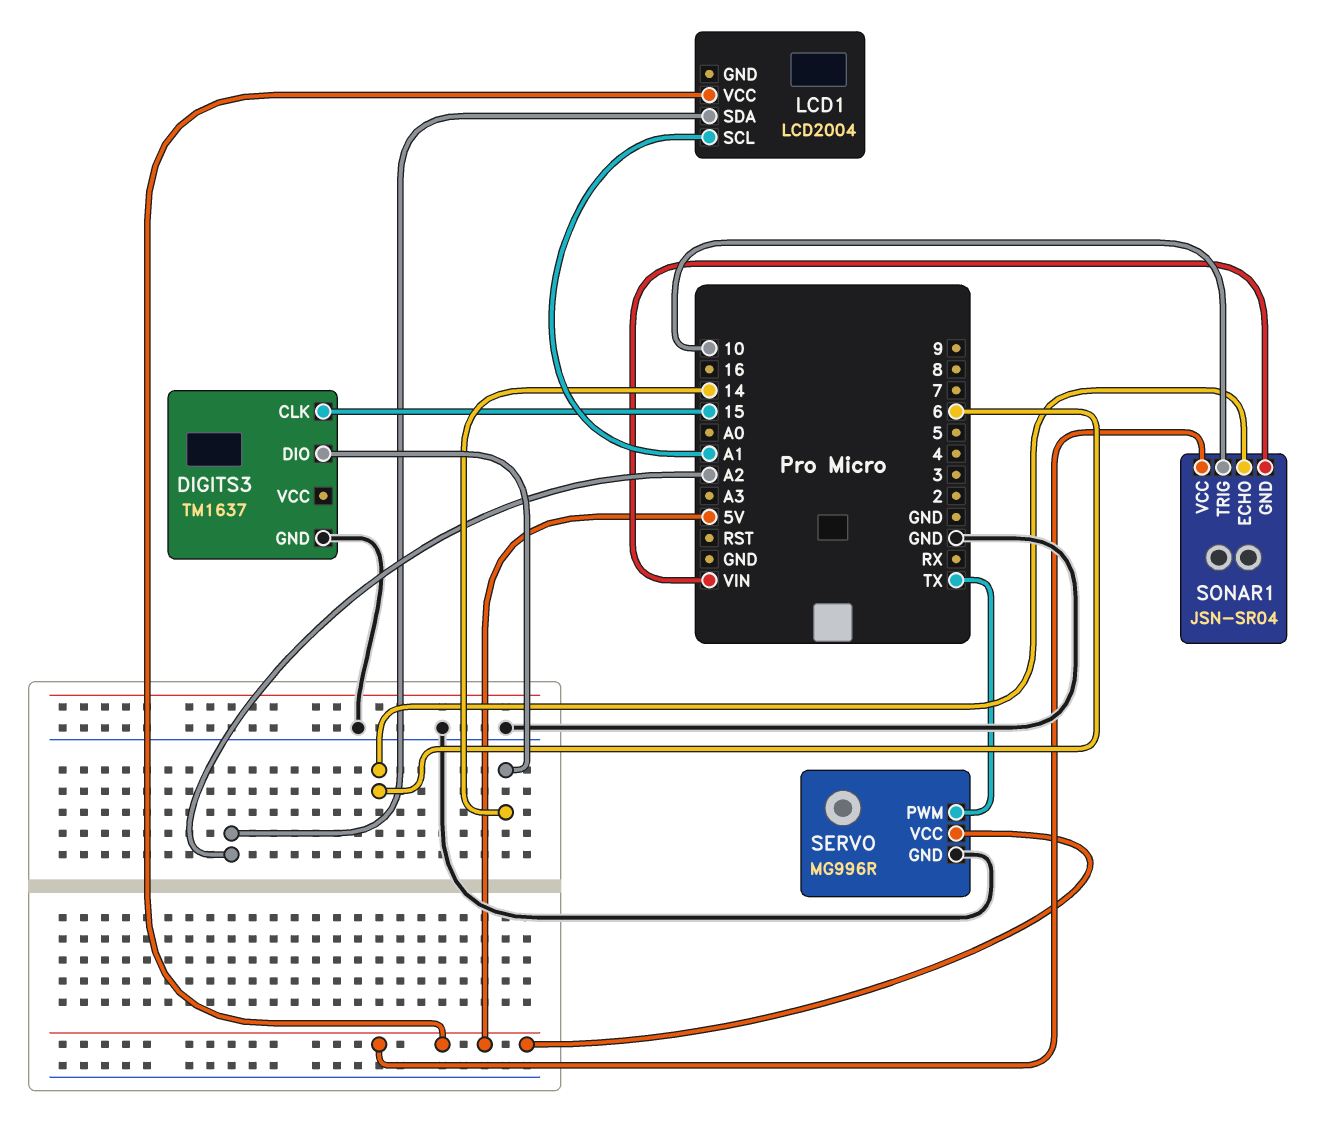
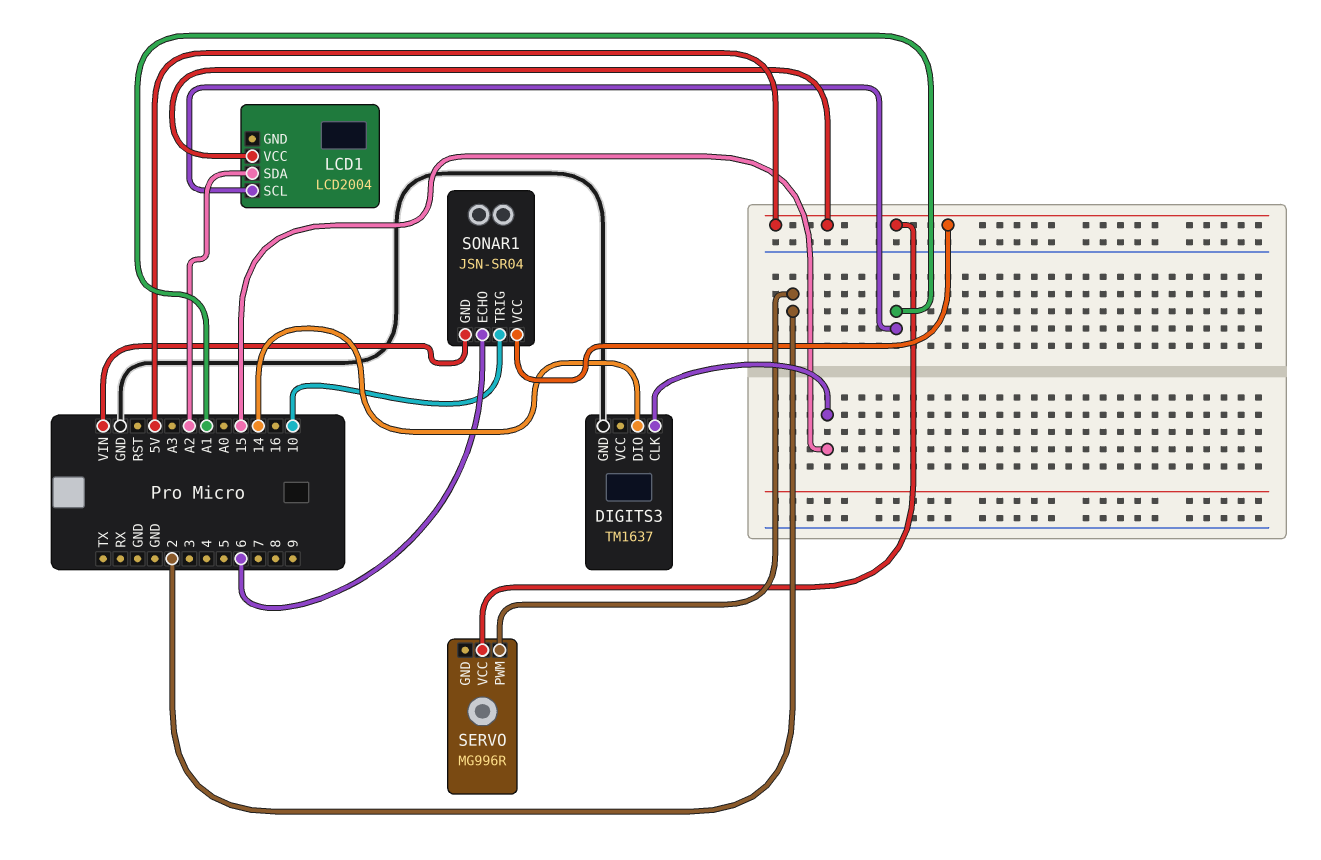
SERVO pin GND: GND -> none
SERVO pin PWM: TX -> 2

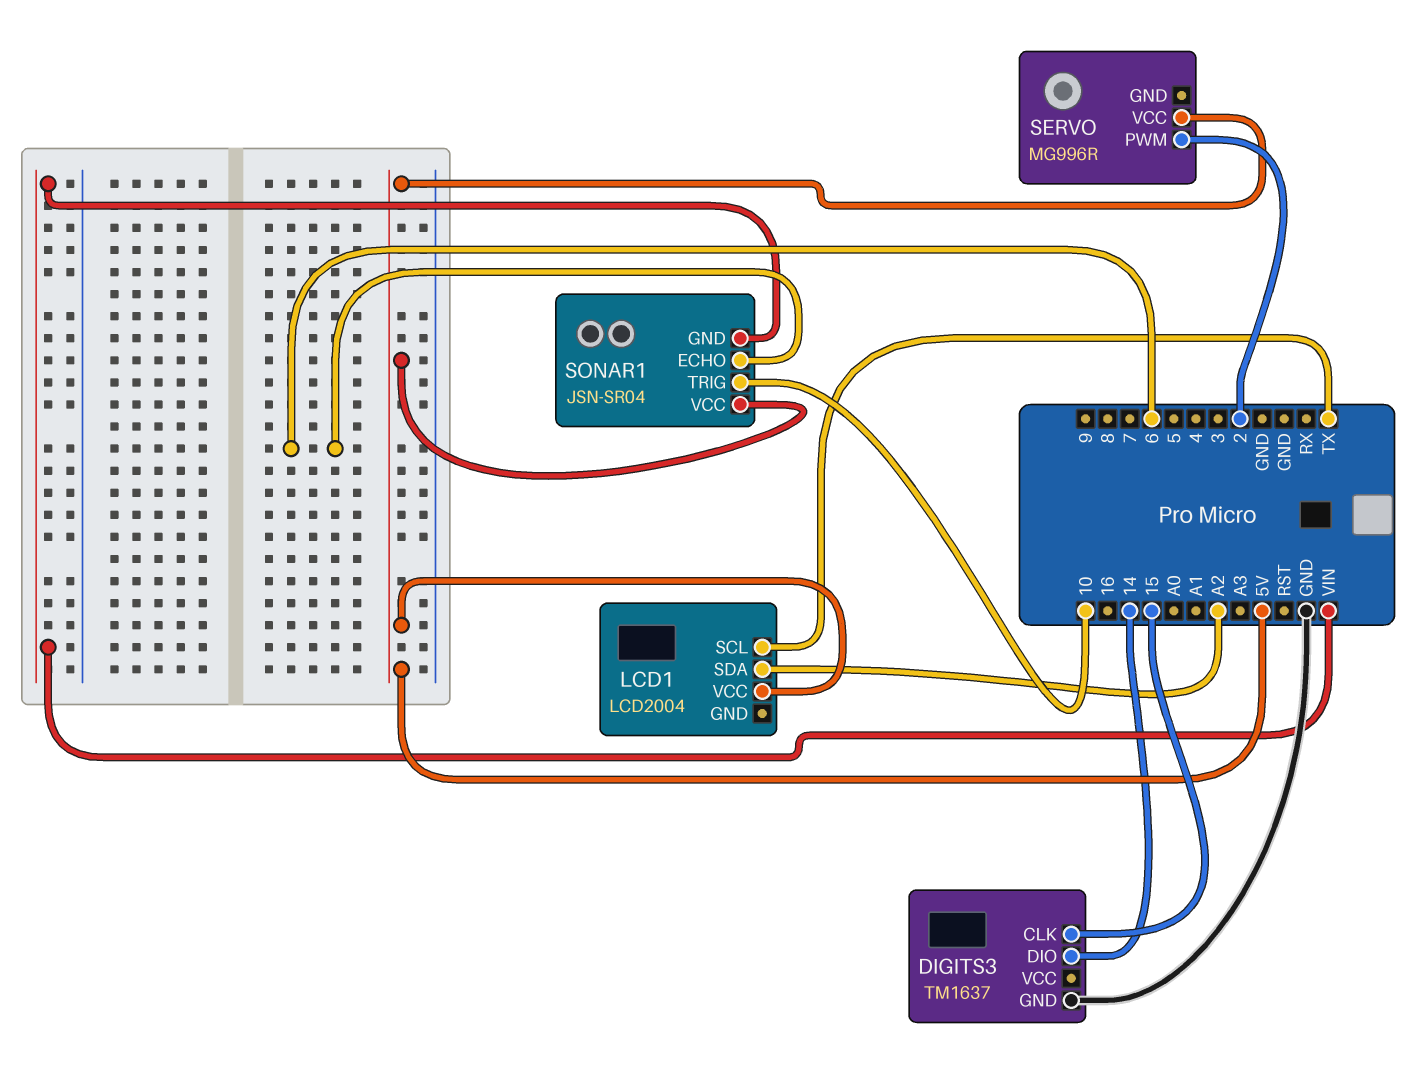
LCD1 pin SCL: A1 -> TX

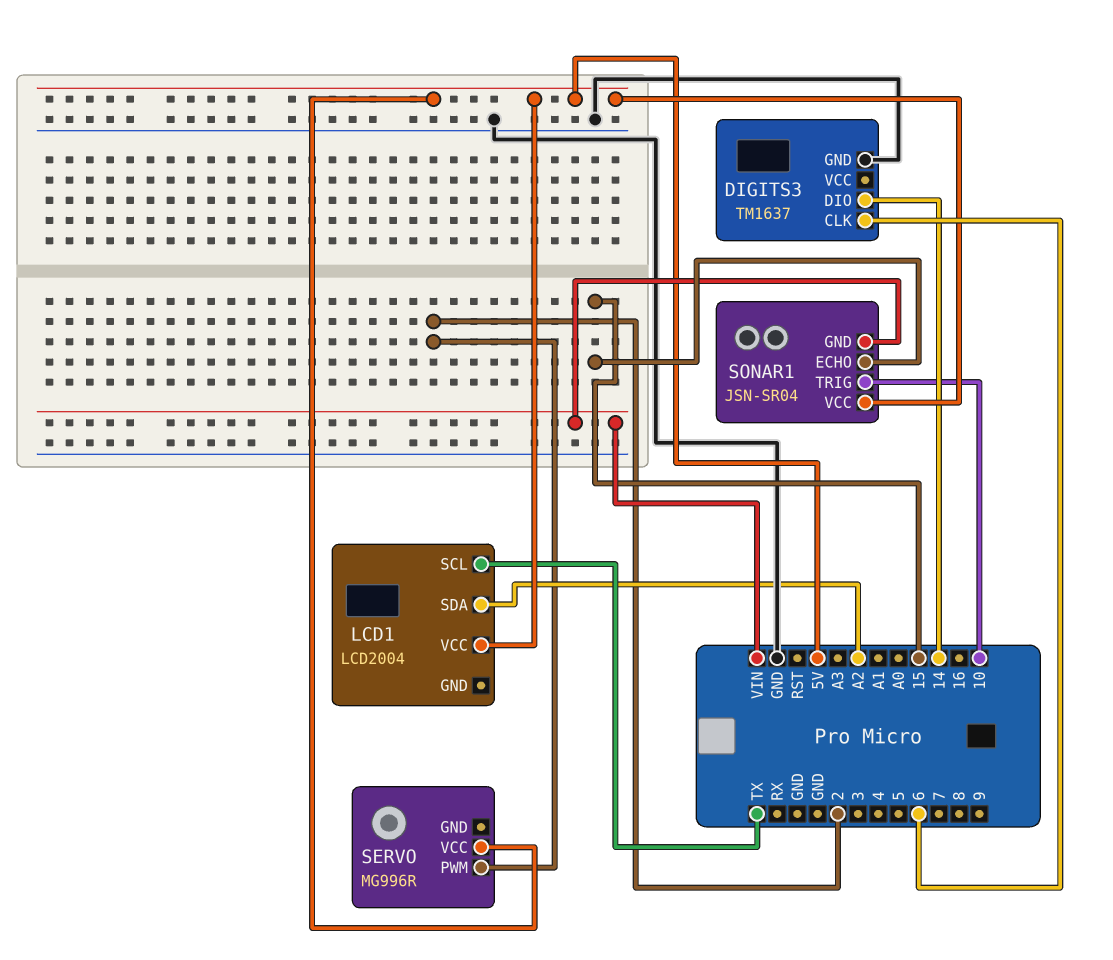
DIGITS3 pin CLK: 15 -> 6
SONAR1 pin ECHO: 6 -> 15

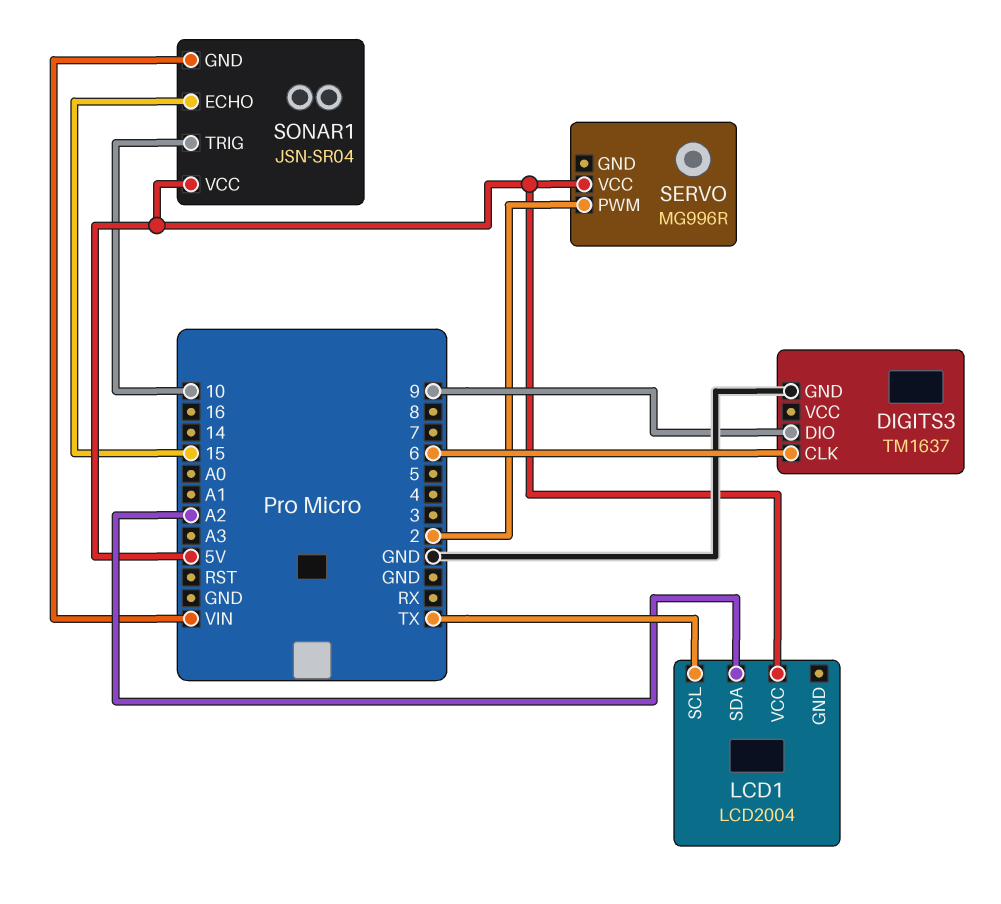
DIGITS3 pin DIO: 14 -> 9

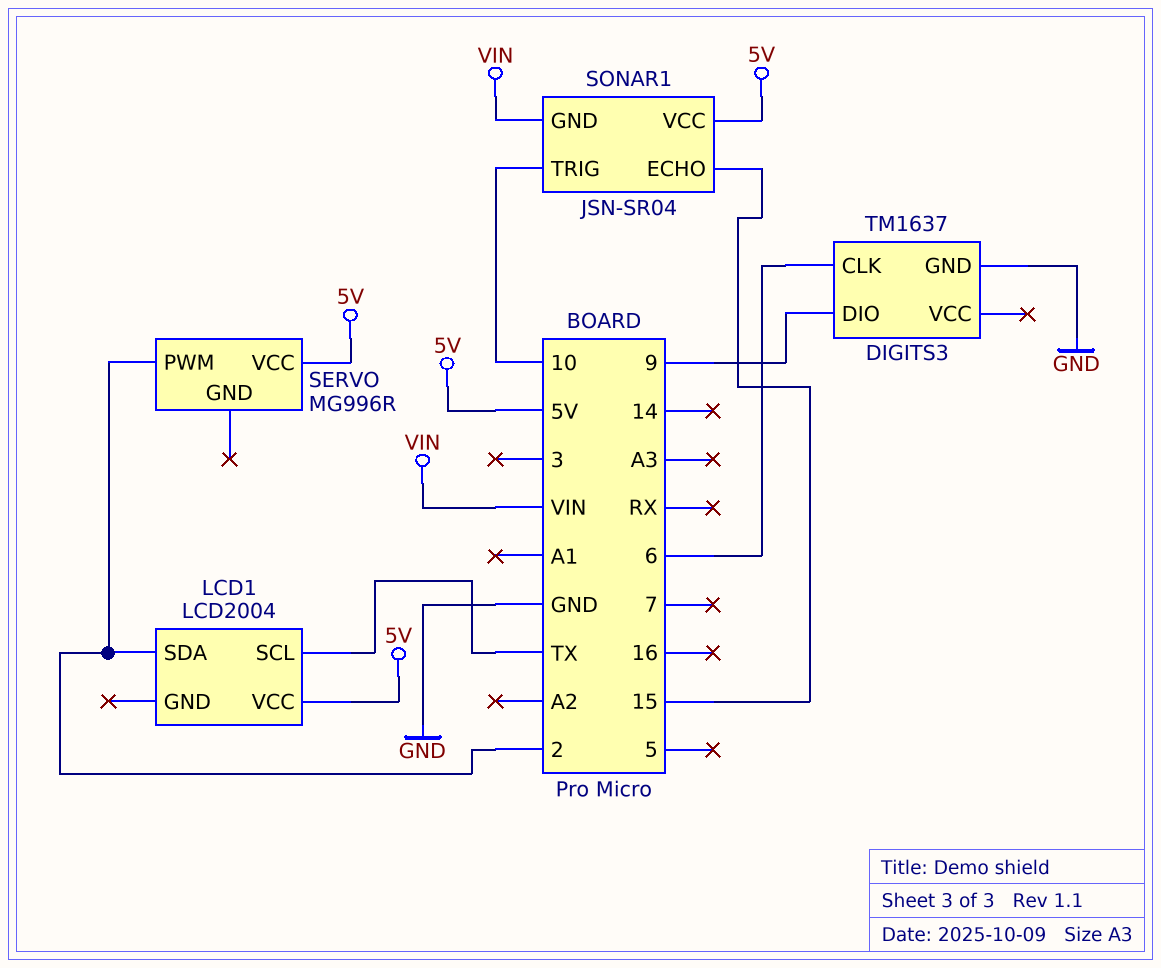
LCD1 pin SDA: A2 -> 2

